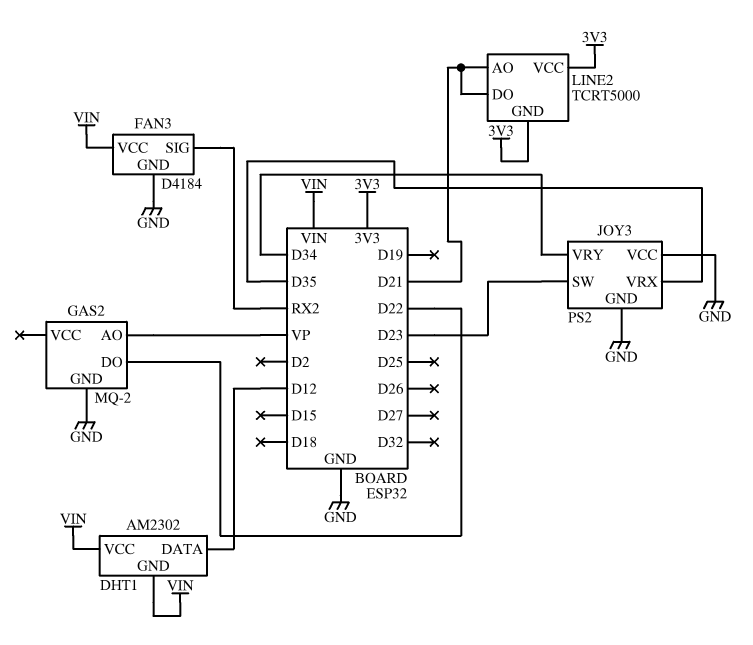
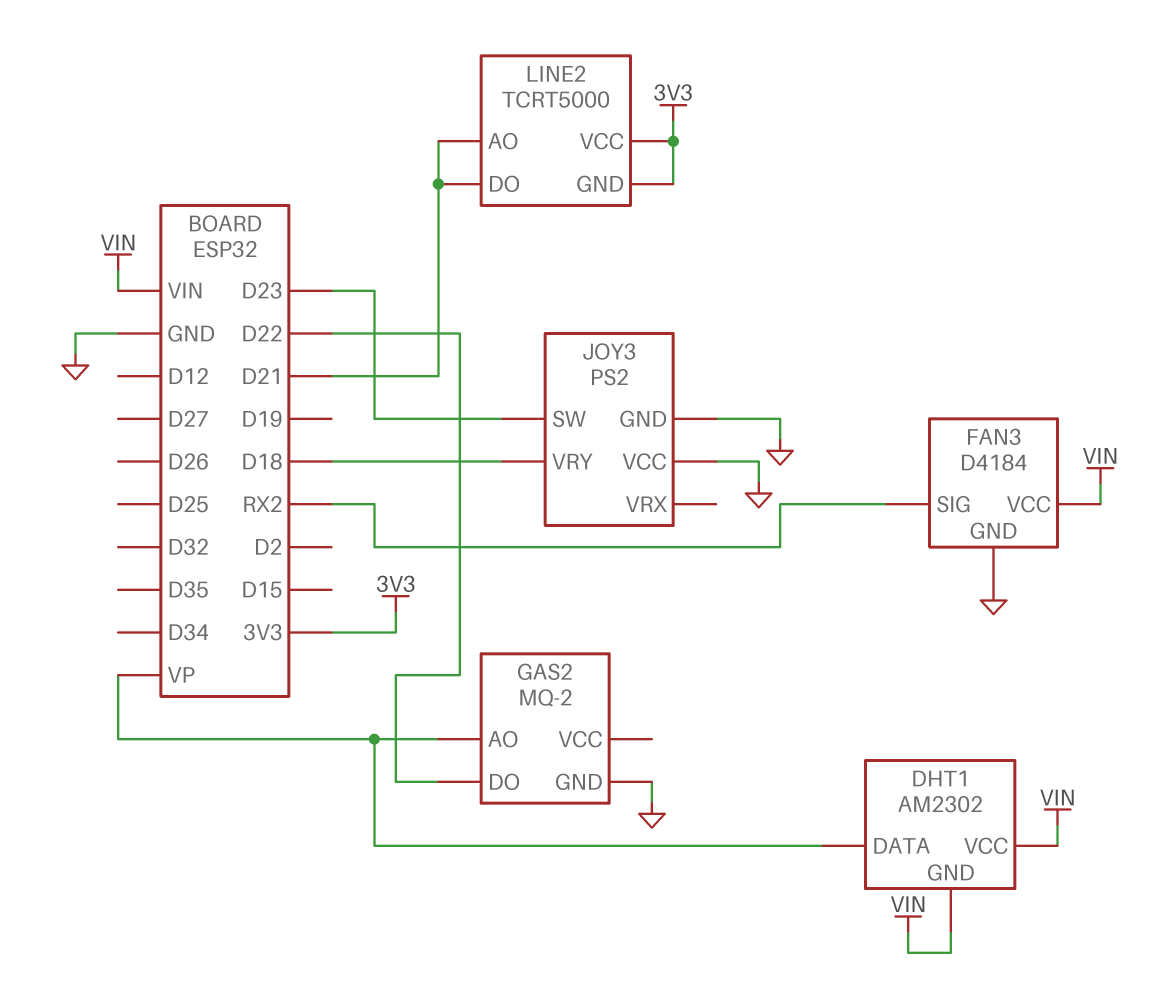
DHT1 pin DATA: D12 -> VP
JOY3 pin VRX: D35 -> none
JOY3 pin VRY: D34 -> D18

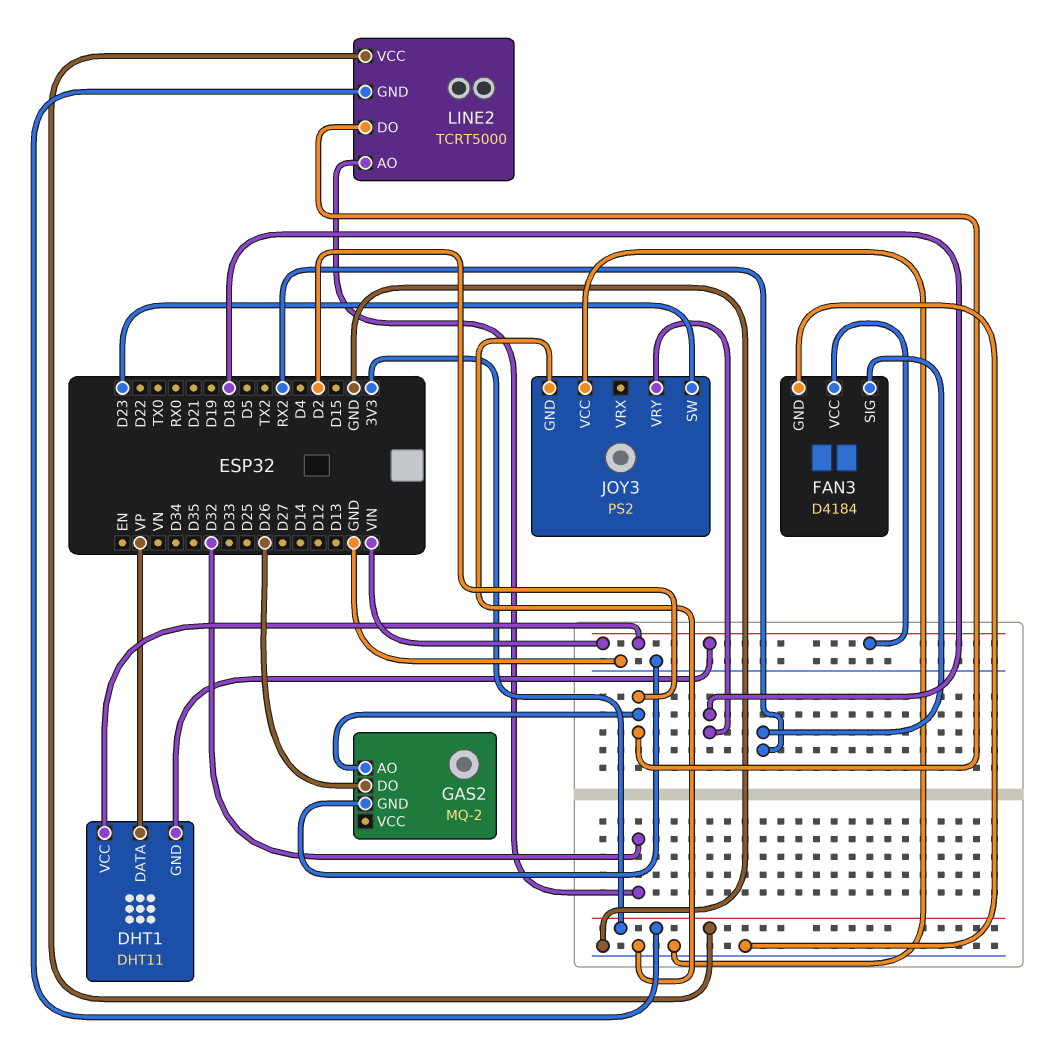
DHT1: AM2302 -> DHT11
GAS2 pin AO: VP -> D2
GAS2 pin DO: D22 -> D26
LINE2 pin AO: D21 -> D32
LINE2 pin DO: D21 -> D2

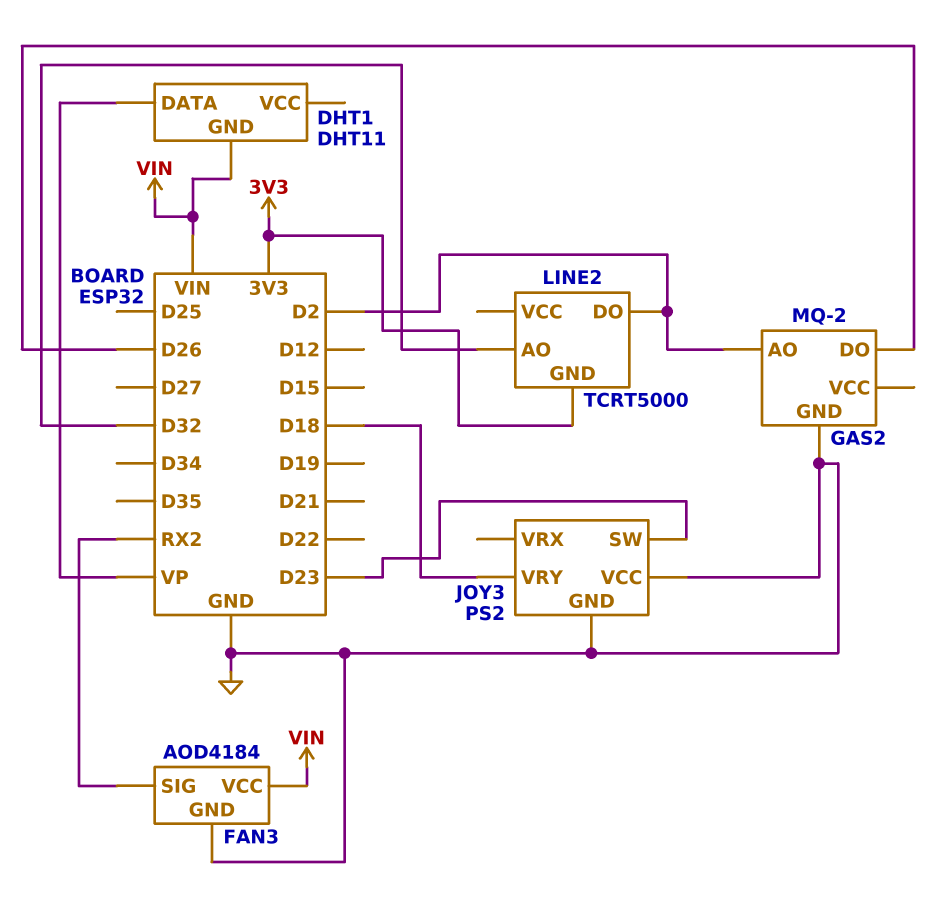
DHT1 pin VCC: VIN -> none
FAN3: D4184 -> AOD4184
LINE2 pin VCC: 3V3 -> none

